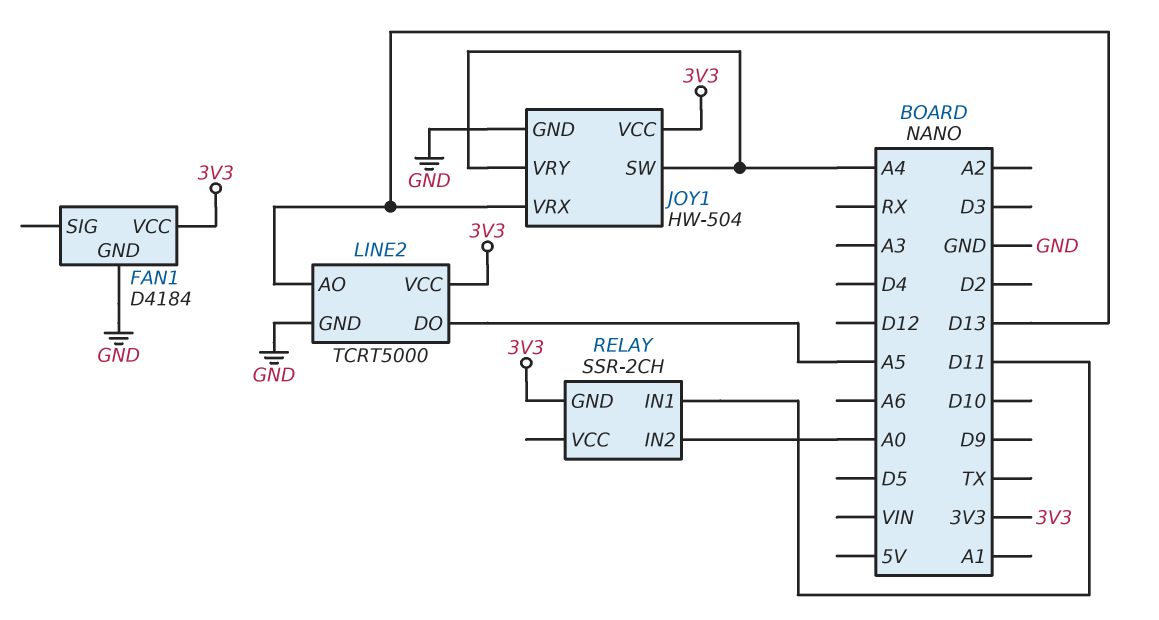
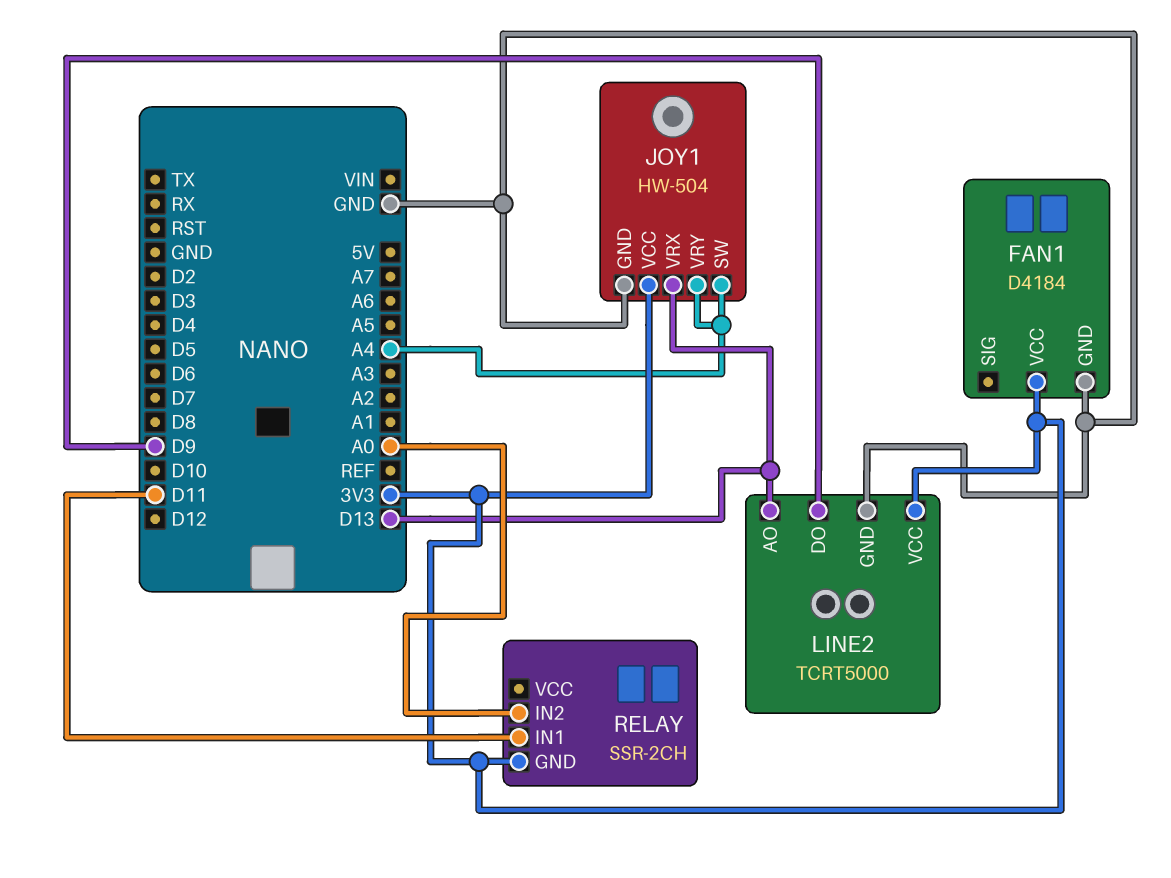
LINE2 pin DO: A5 -> D9

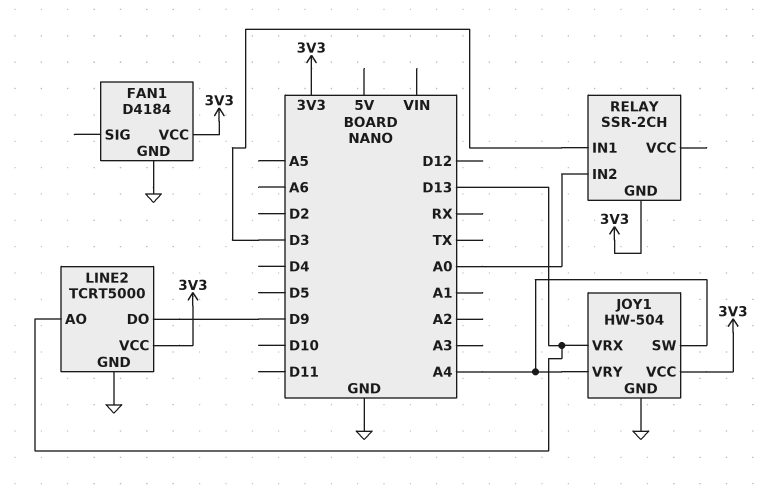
RELAY pin IN1: D11 -> D3

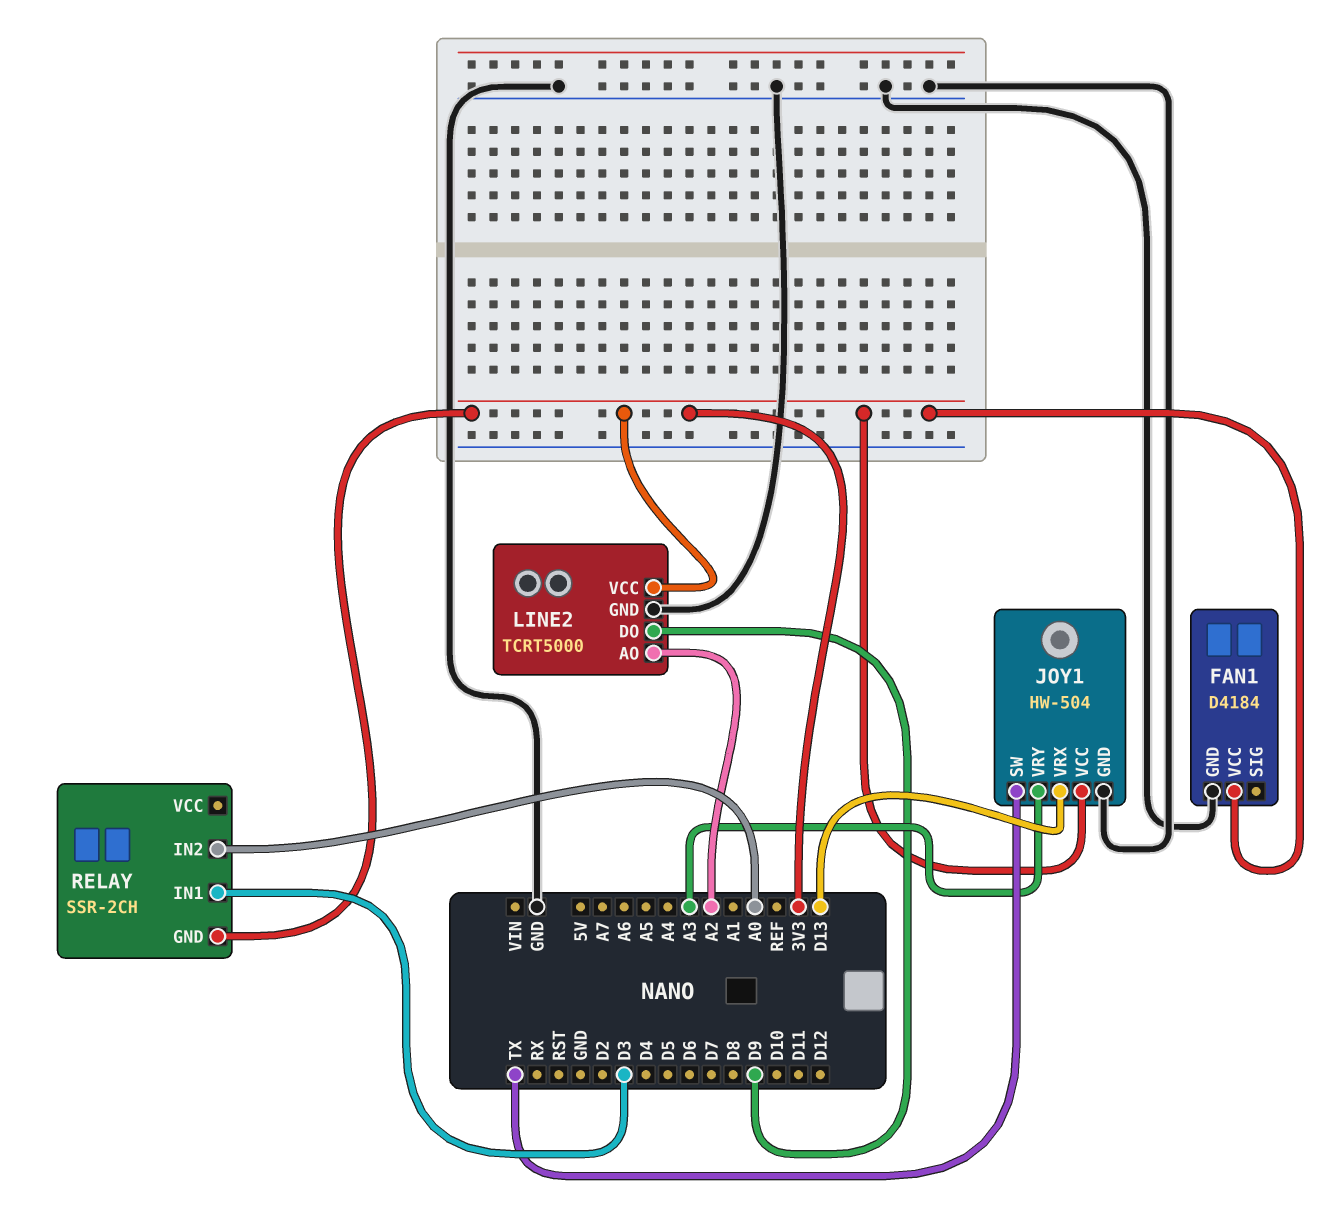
JOY1 pin SW: A4 -> TX
JOY1 pin VRY: A4 -> A3
LINE2 pin AO: D13 -> A2

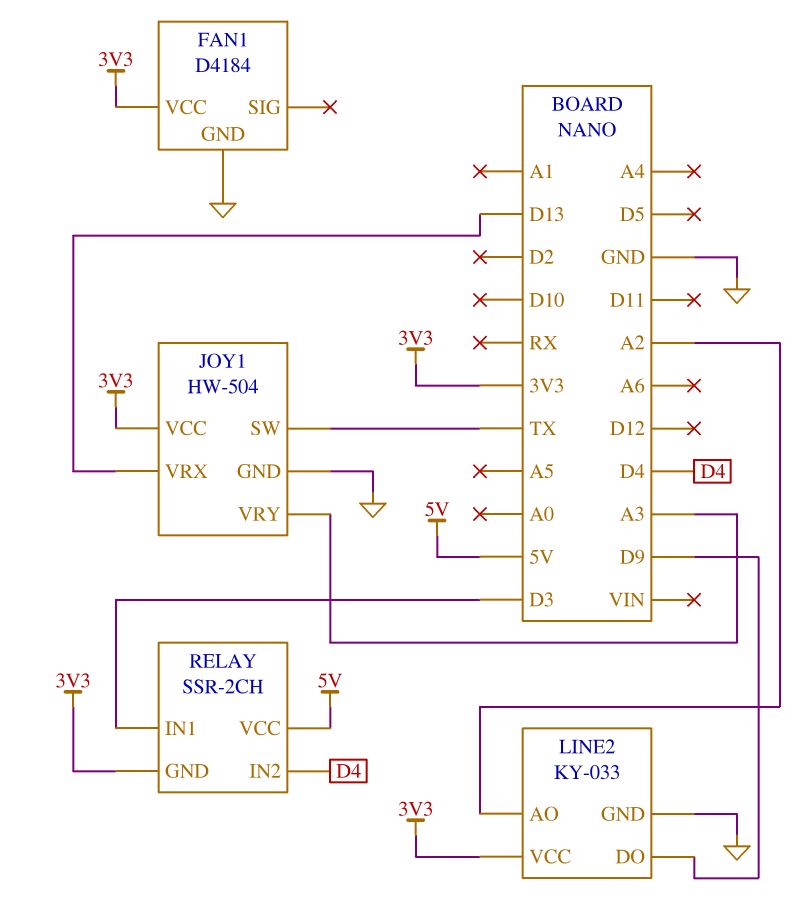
LINE2: TCRT5000 -> KY-033
RELAY pin IN2: A0 -> D4
RELAY pin VCC: none -> 5V

